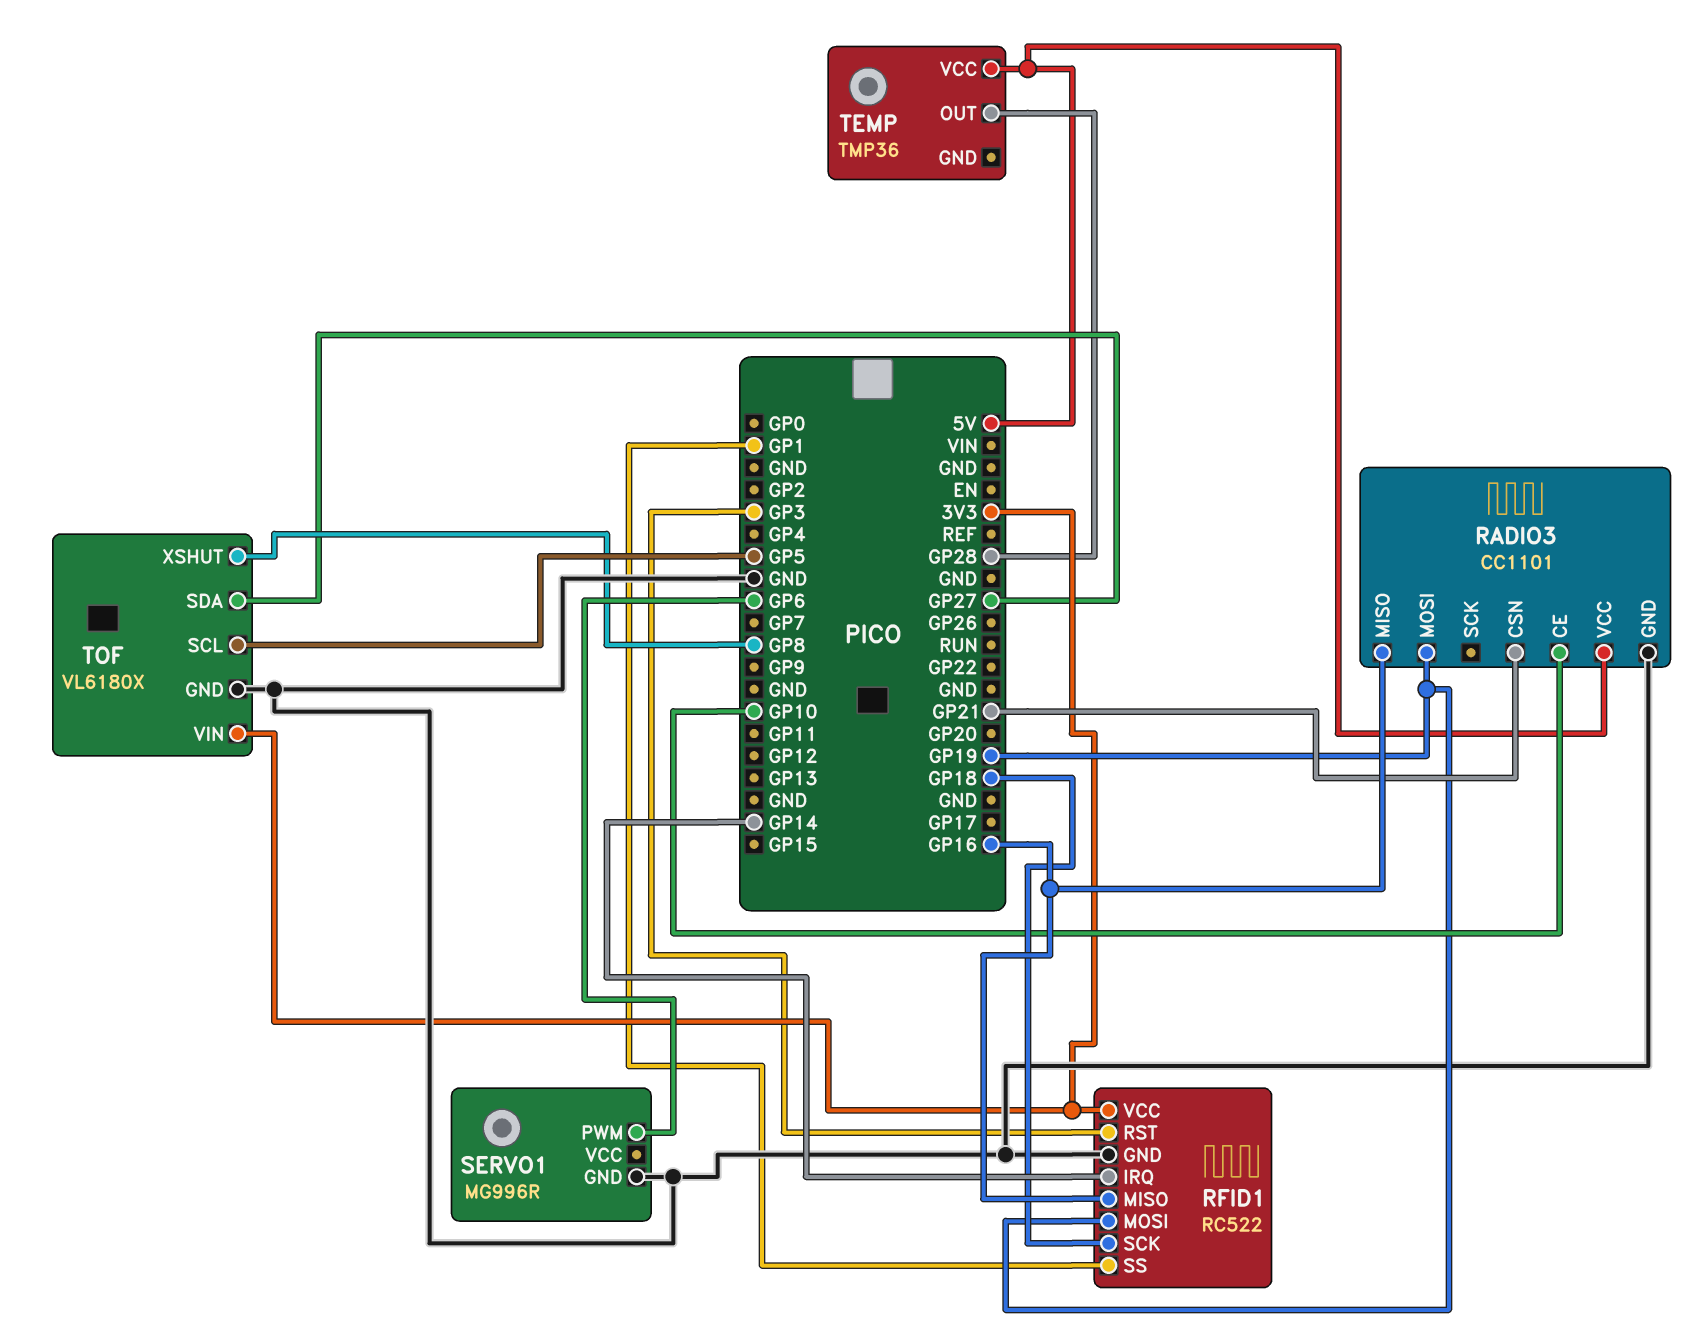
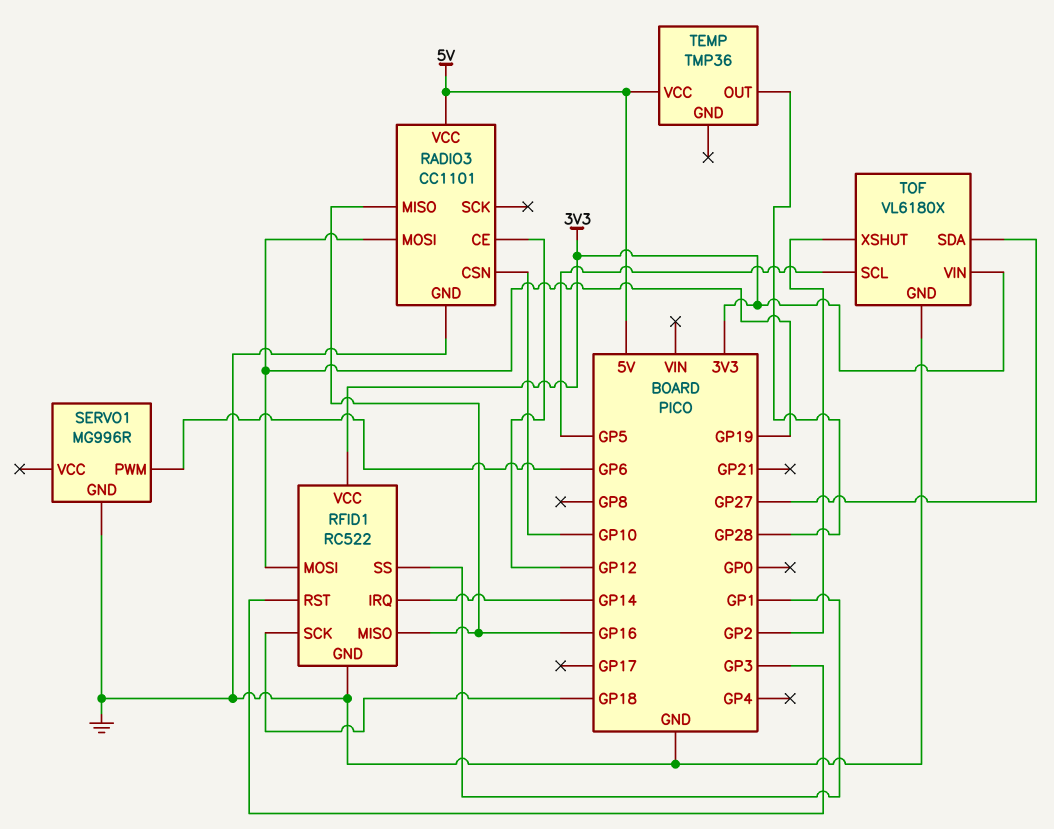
RADIO3 pin CE: GP10 -> GP12
RADIO3 pin CSN: GP21 -> GP10
TOF pin XSHUT: GP8 -> GP2

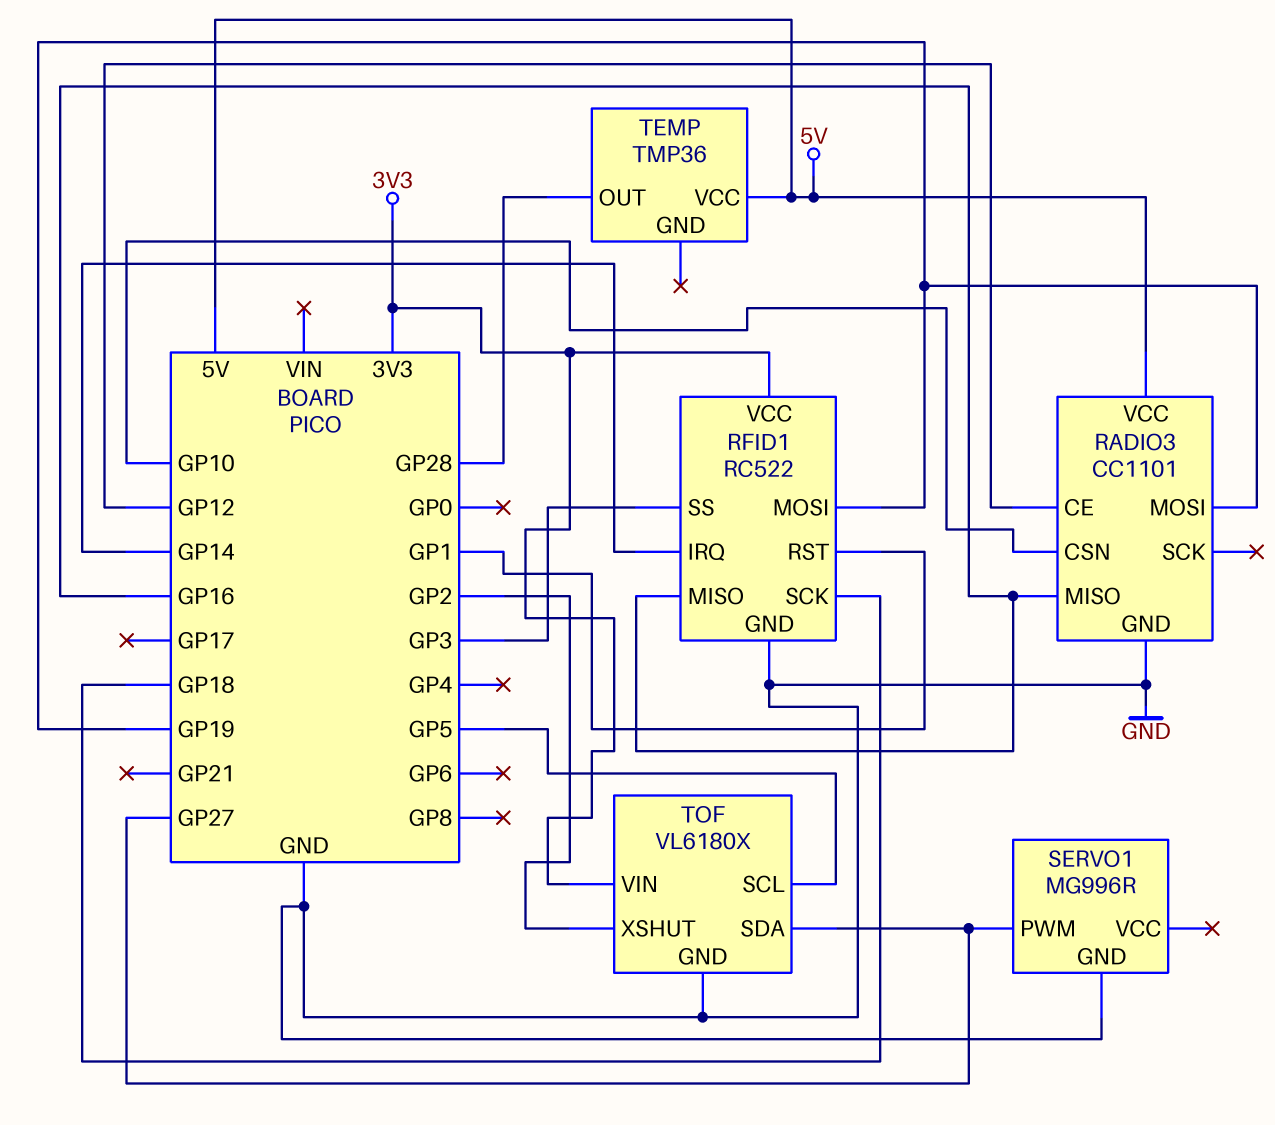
RFID1 pin RST: GP3 -> GP1
RFID1 pin SS: GP1 -> GP3
SERVO1 pin PWM: GP6 -> GP27

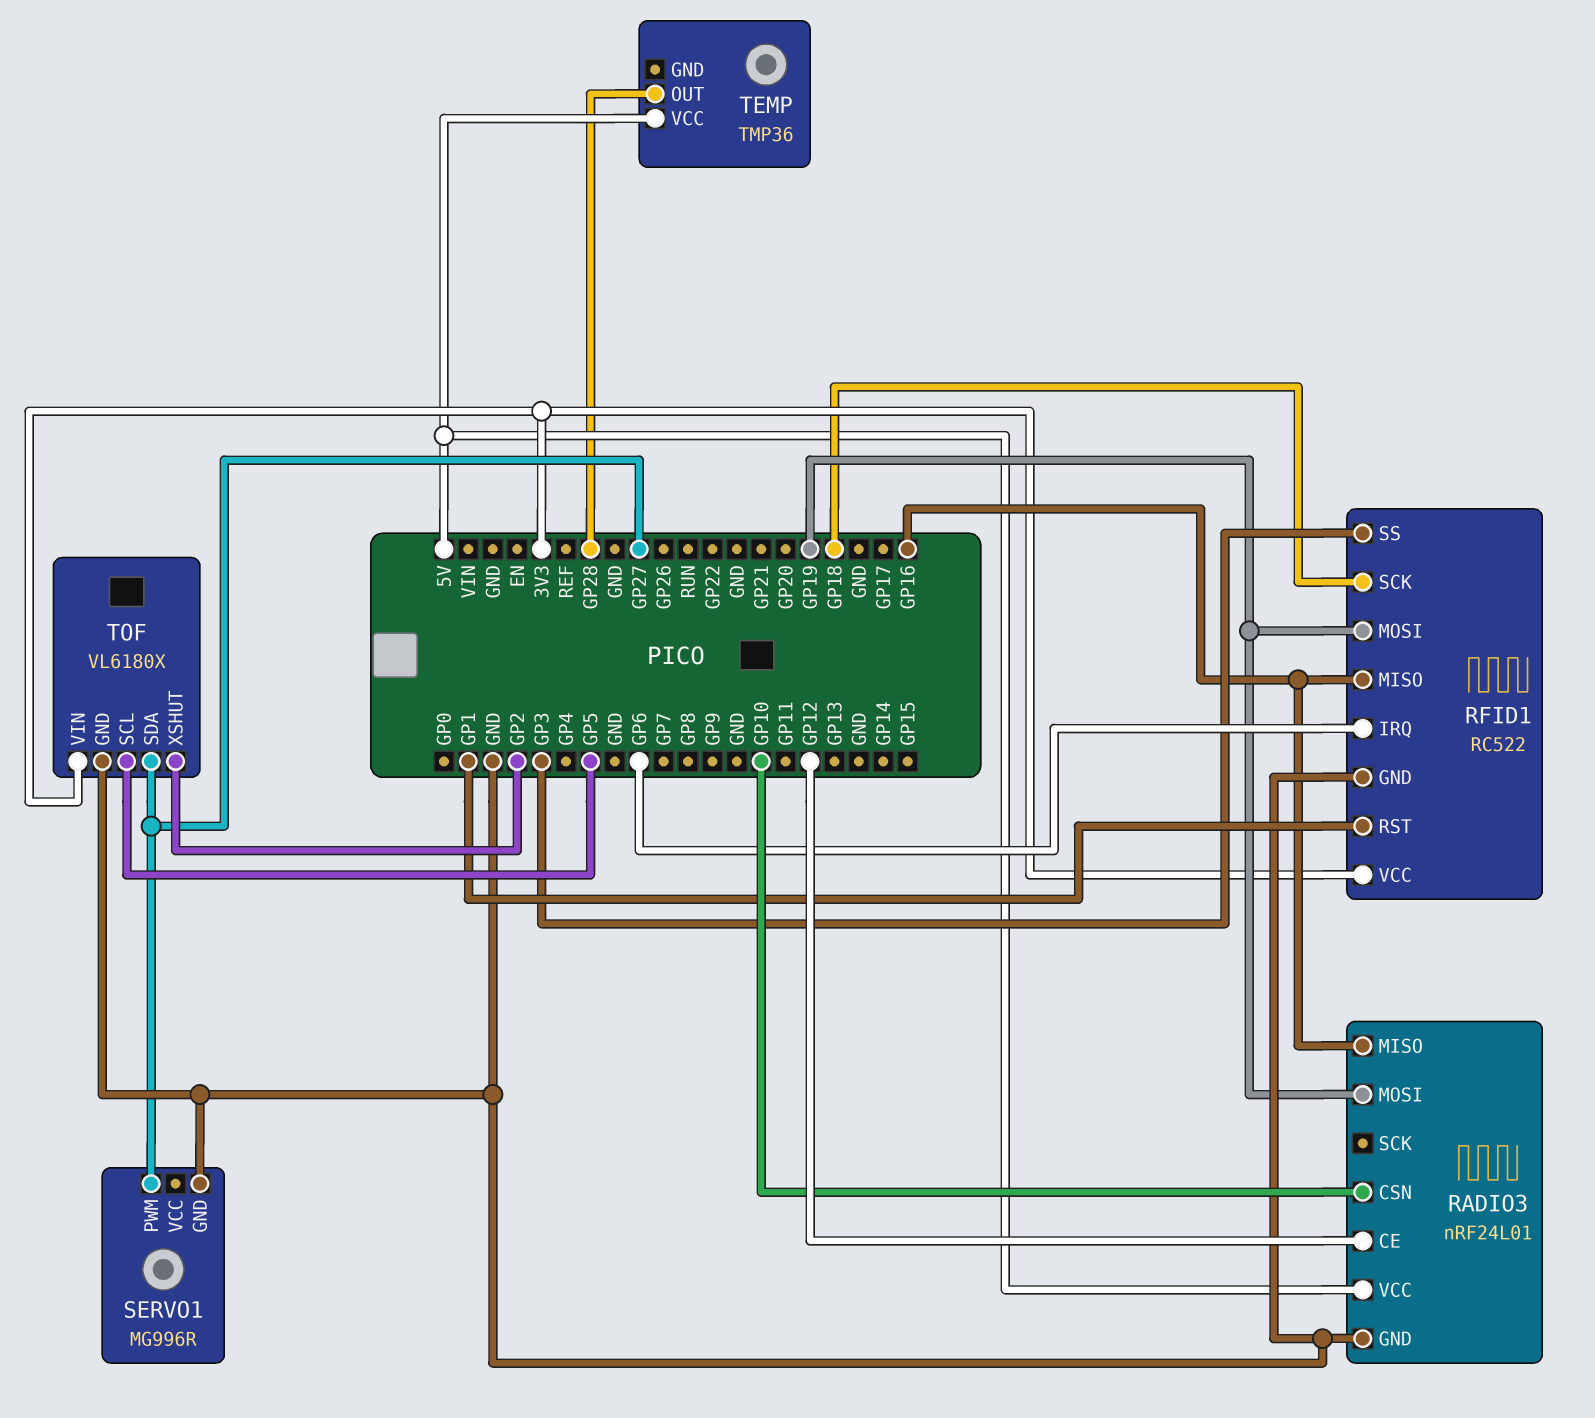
RADIO3: CC1101 -> nRF24L01
RFID1 pin IRQ: GP14 -> GP6

